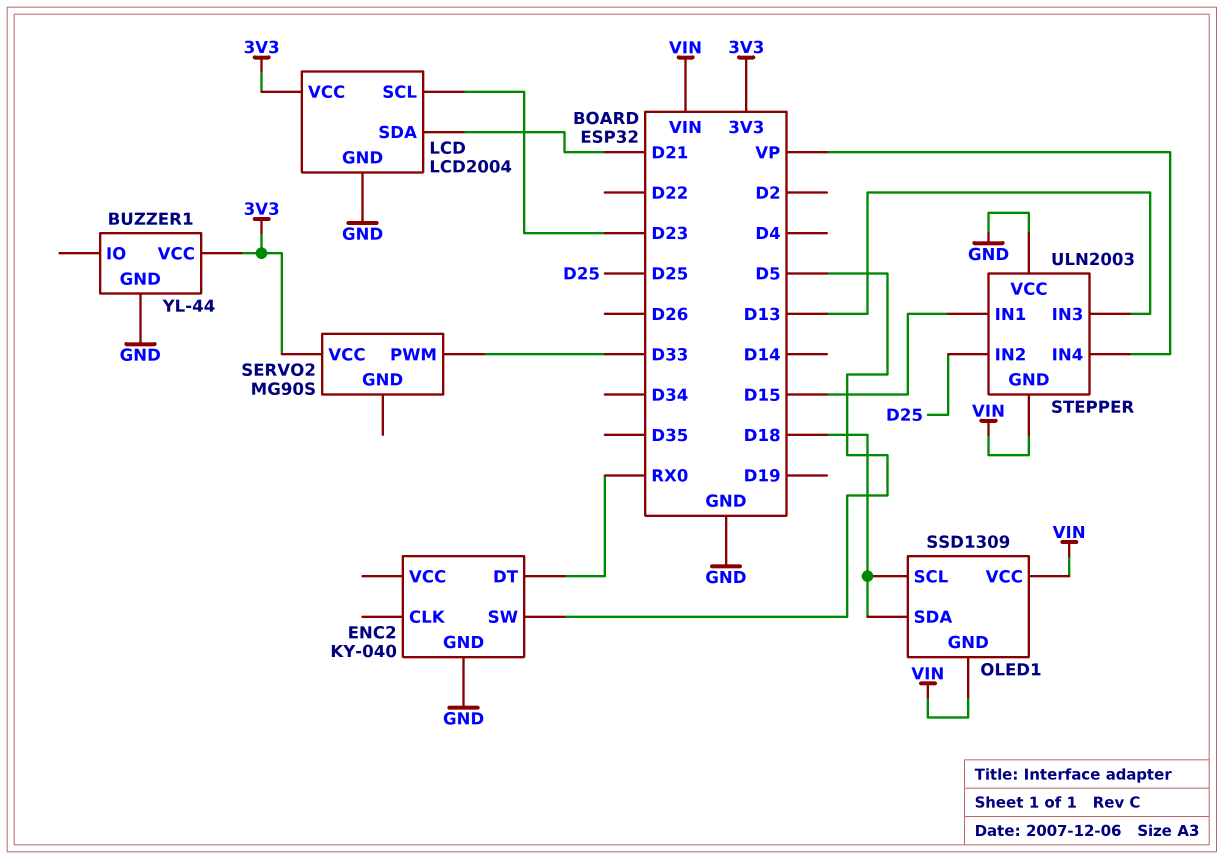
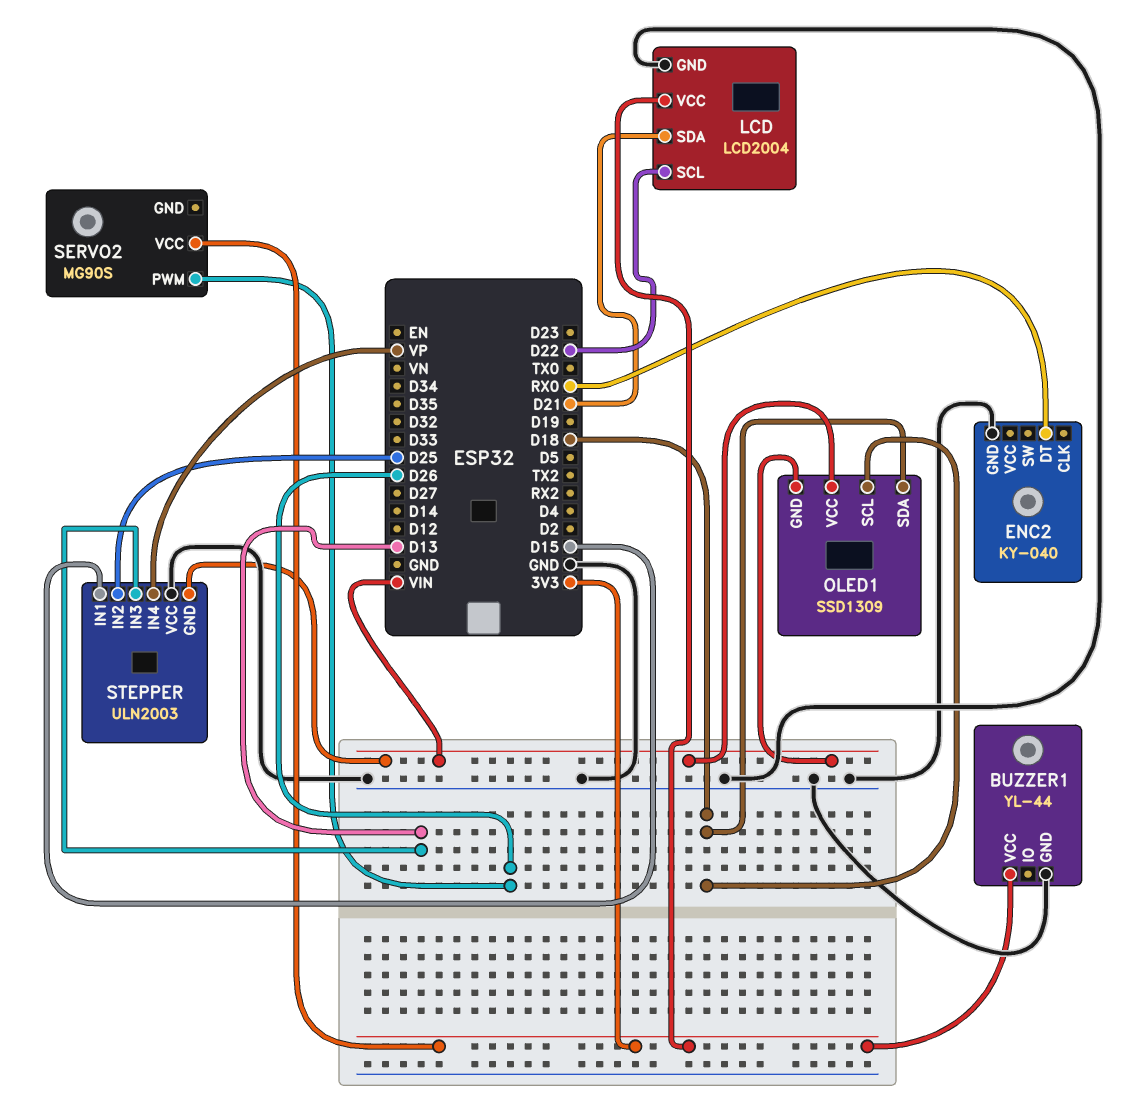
ENC2 pin SW: D5 -> none
LCD pin SCL: D23 -> D22
SERVO2 pin PWM: D33 -> D26

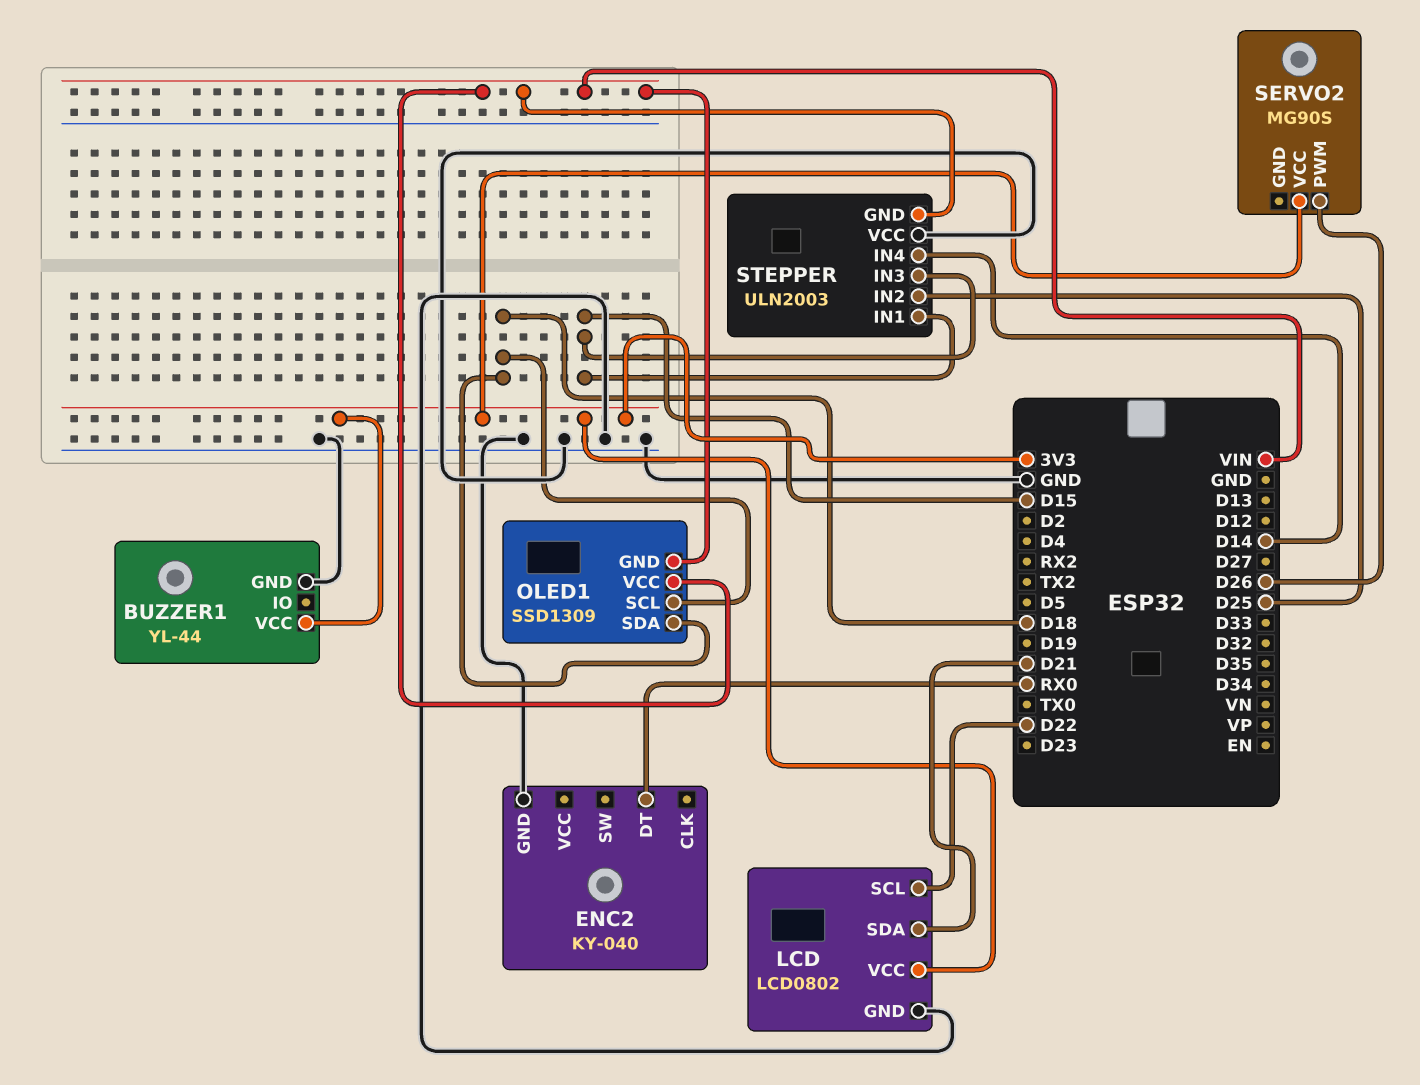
LCD: LCD2004 -> LCD0802
STEPPER pin IN3: D13 -> D15
STEPPER pin IN4: VP -> D14

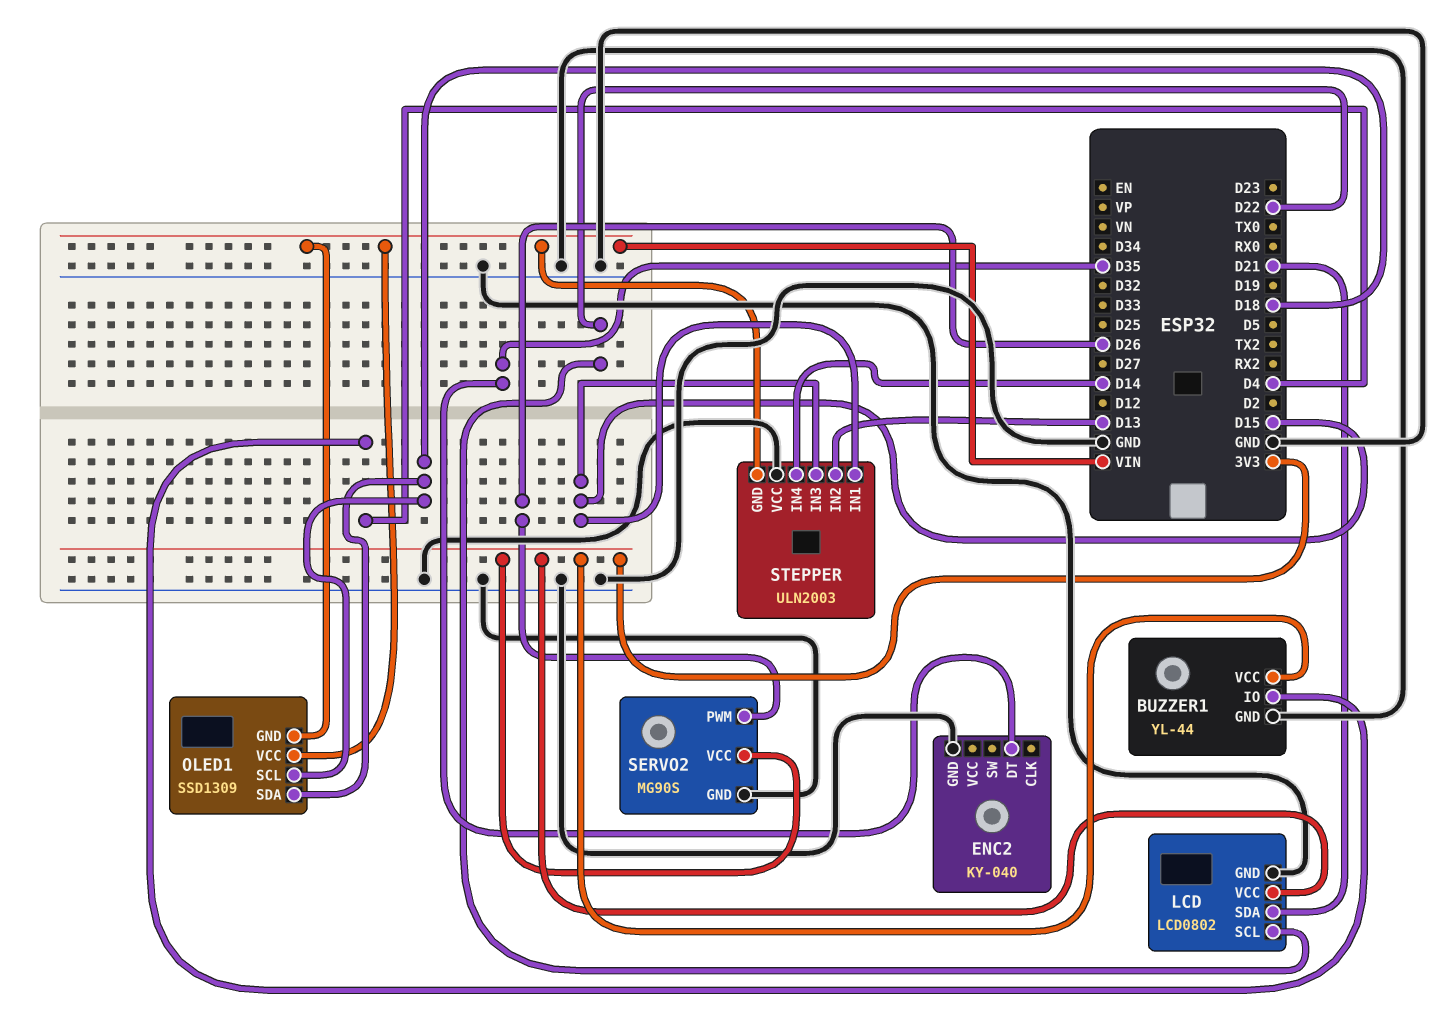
BUZZER1 pin IO: none -> D4
ENC2 pin DT: RX0 -> D35
SERVO2 pin GND: none -> GND
STEPPER pin IN2: D25 -> D13

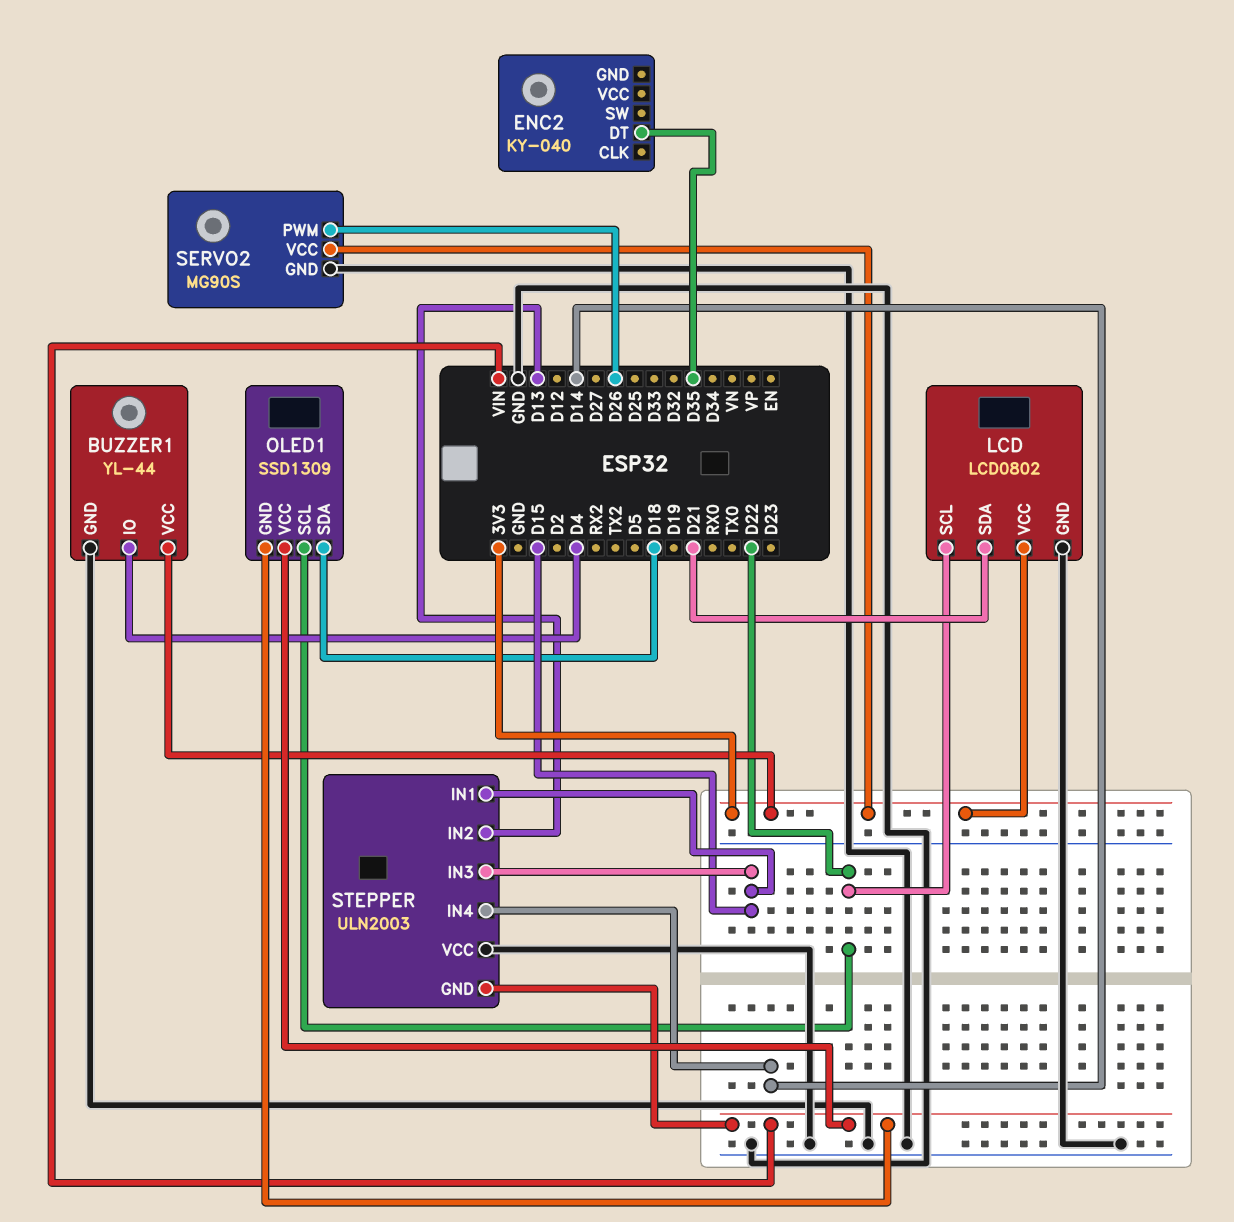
ENC2 pin GND: GND -> none
OLED1 pin SCL: D18 -> D22

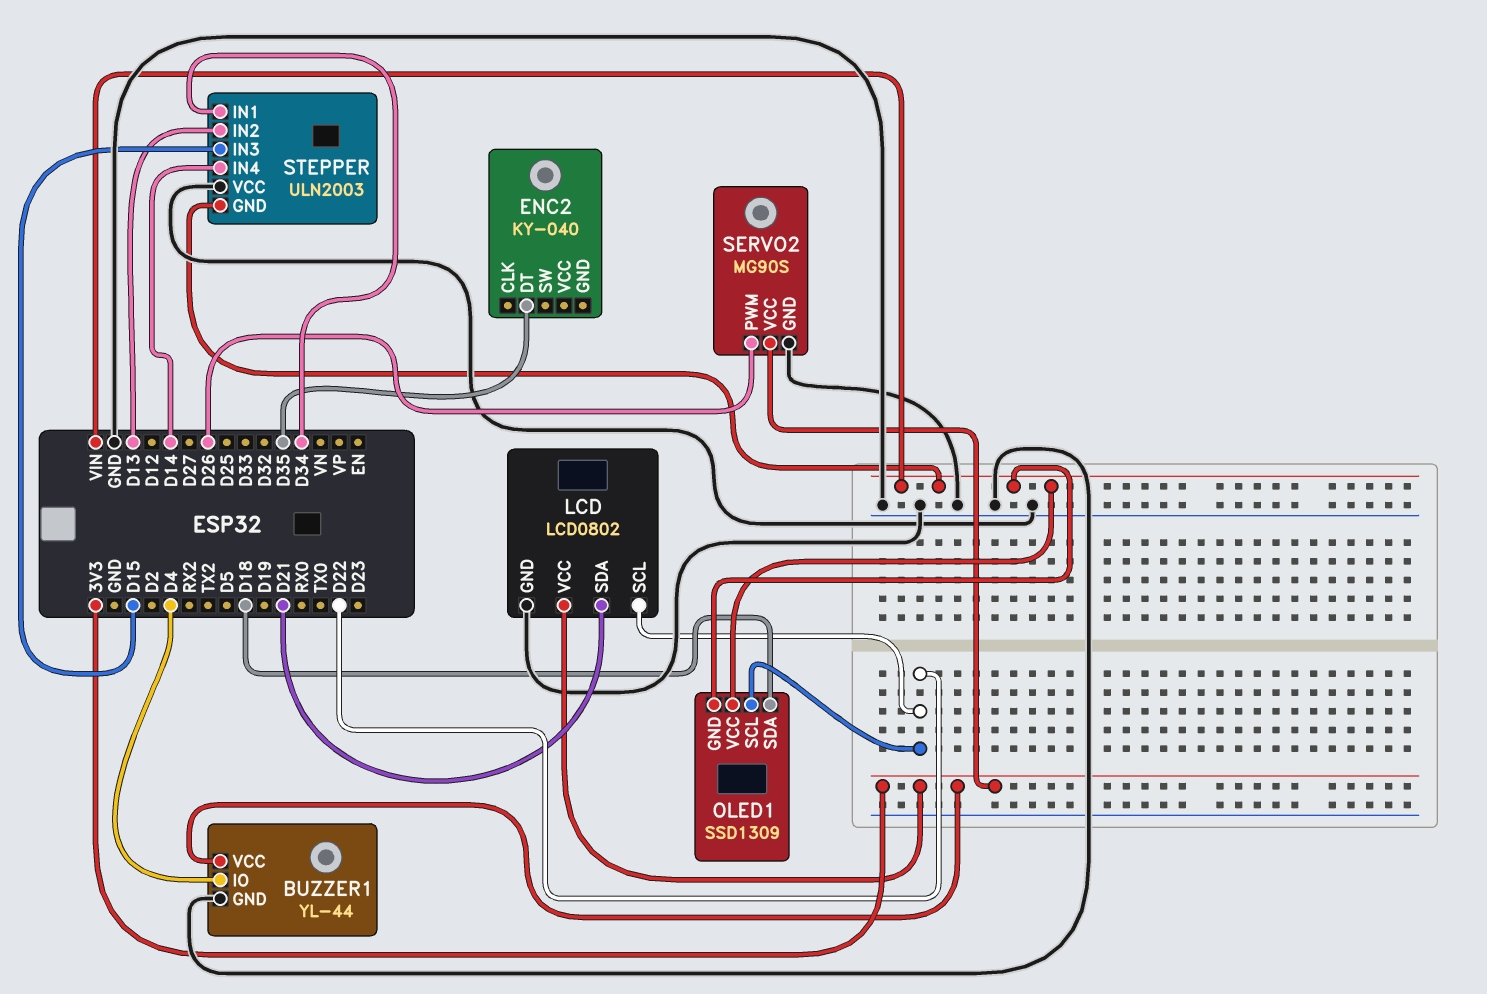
STEPPER pin IN1: D15 -> D34

